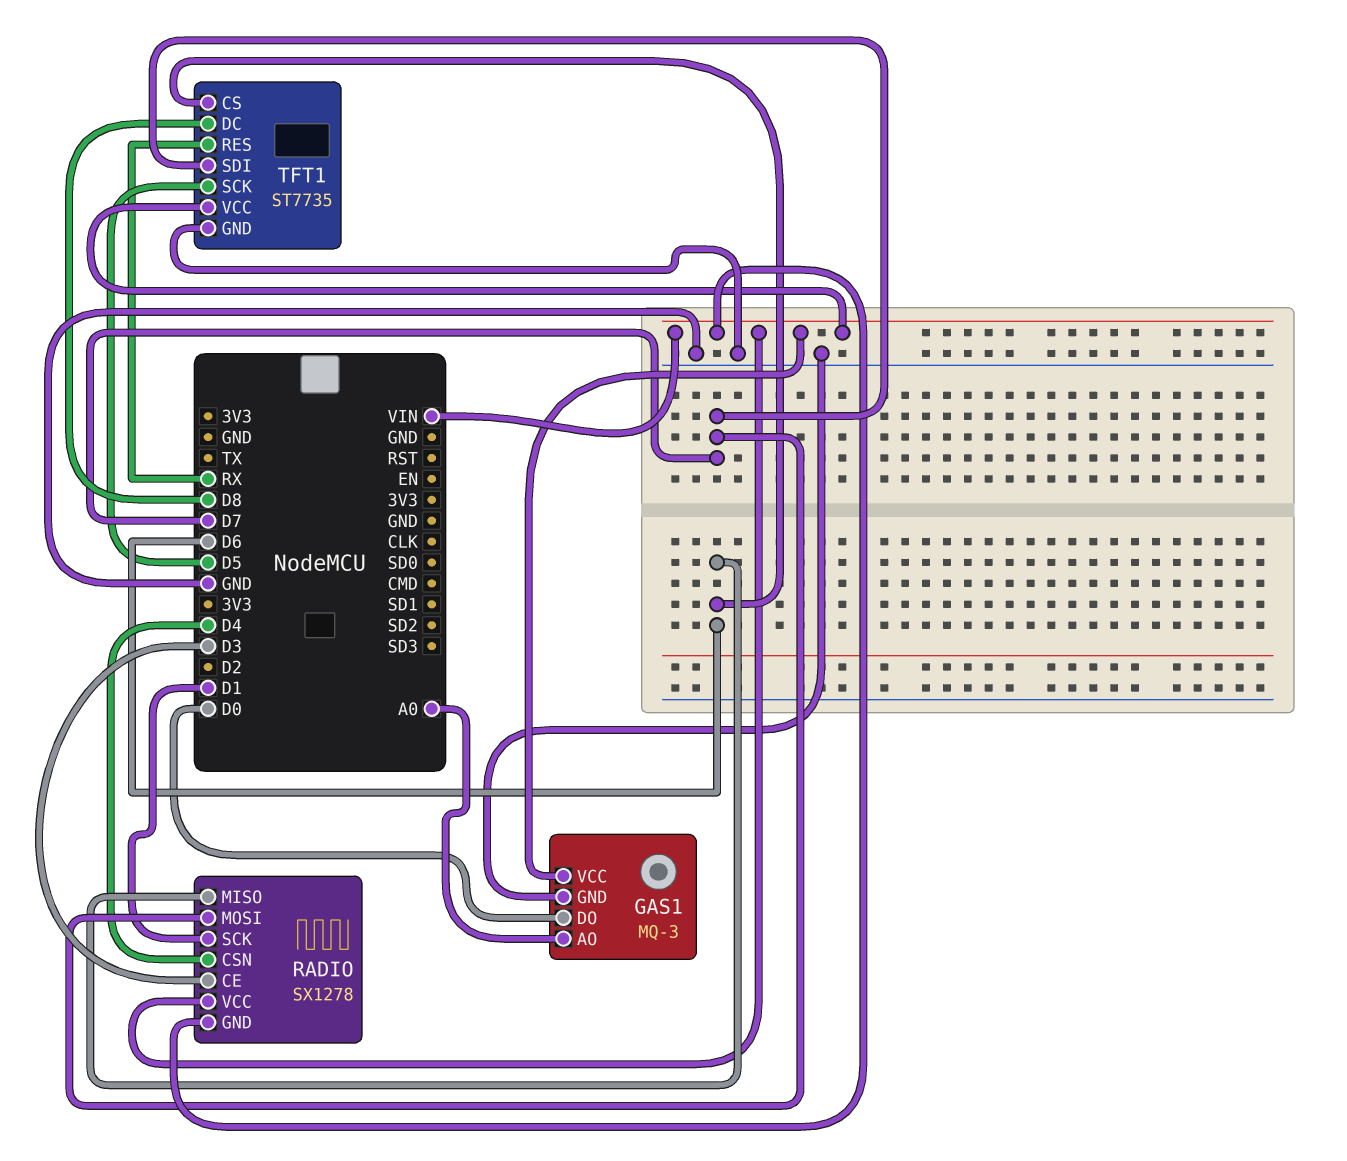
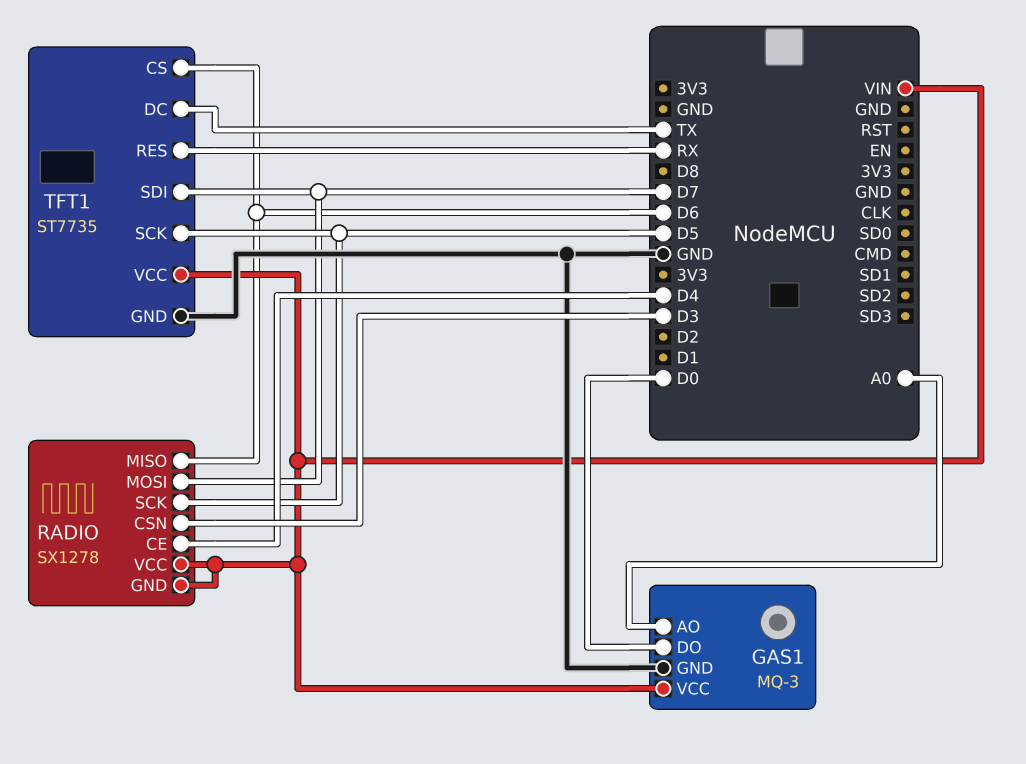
RADIO pin CE: D3 -> D4
RADIO pin CSN: D4 -> D3
RADIO pin SCK: D1 -> D5
TFT1 pin DC: D8 -> TX

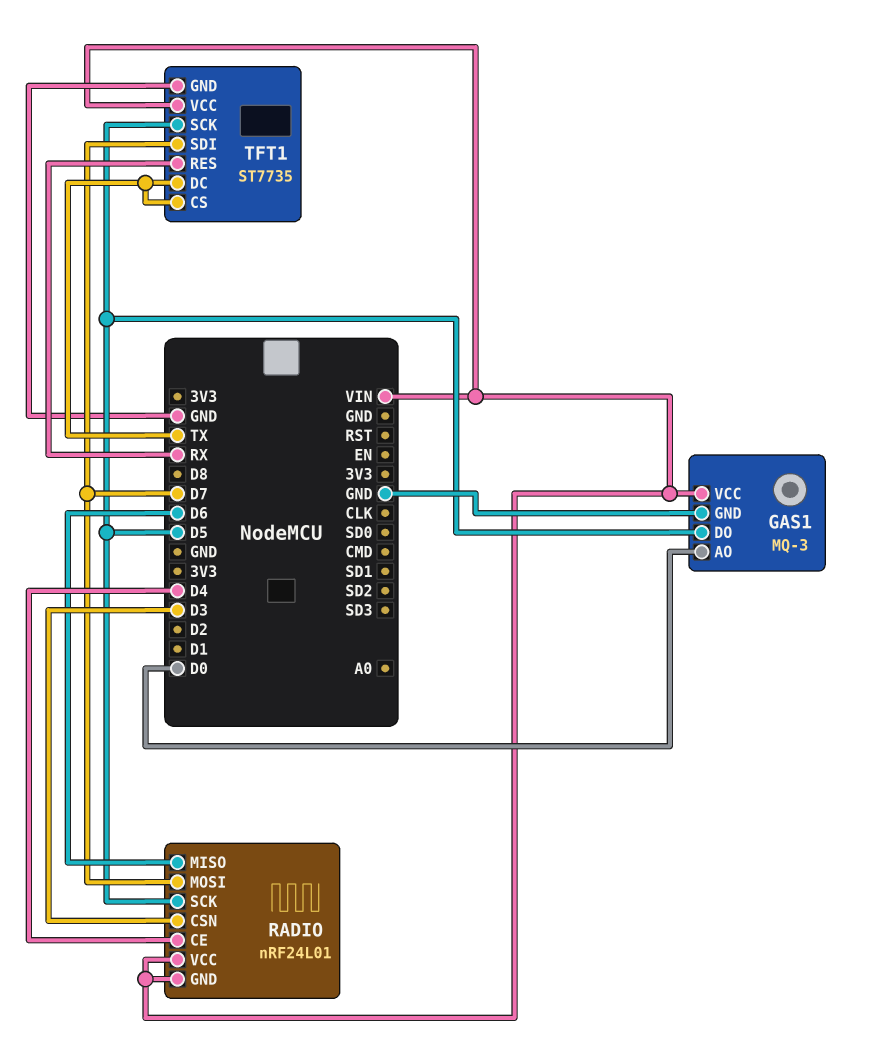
GAS1 pin AO: A0 -> D0
GAS1 pin DO: D0 -> D5
RADIO: SX1278 -> nRF24L01
TFT1 pin CS: D6 -> TX

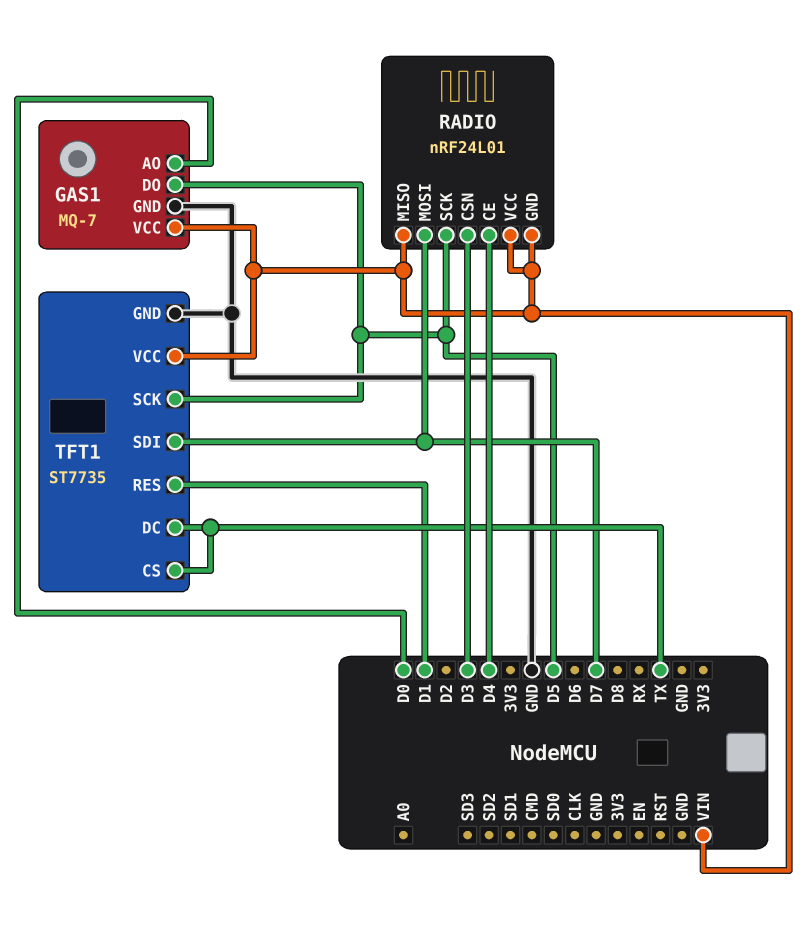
GAS1: MQ-3 -> MQ-7
RADIO pin MISO: D6 -> VIN
TFT1 pin RES: RX -> D1

